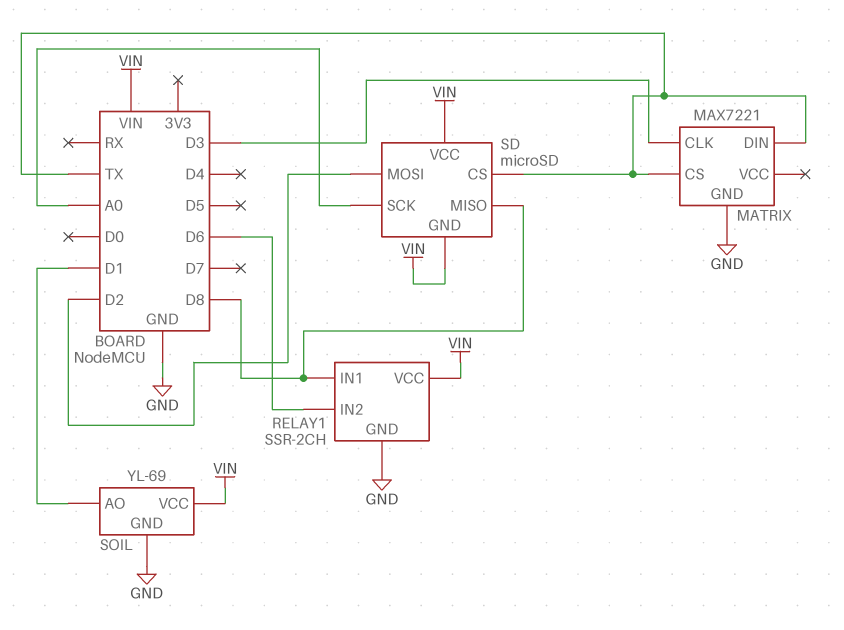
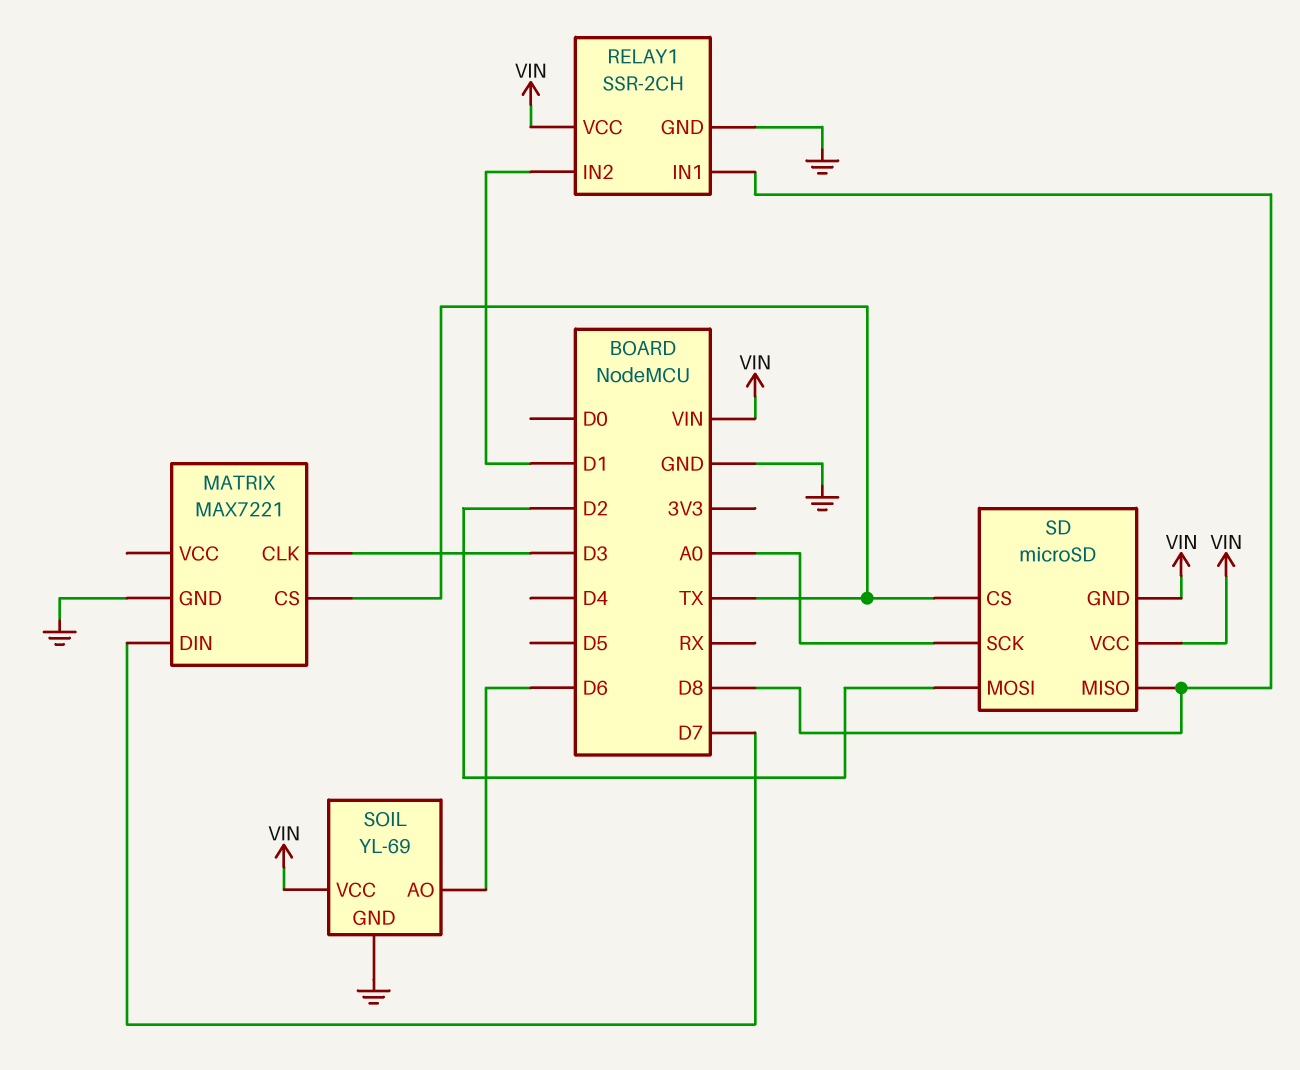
MATRIX pin DIN: TX -> D7
RELAY1 pin IN2: D6 -> D1
SOIL pin AO: D1 -> D6

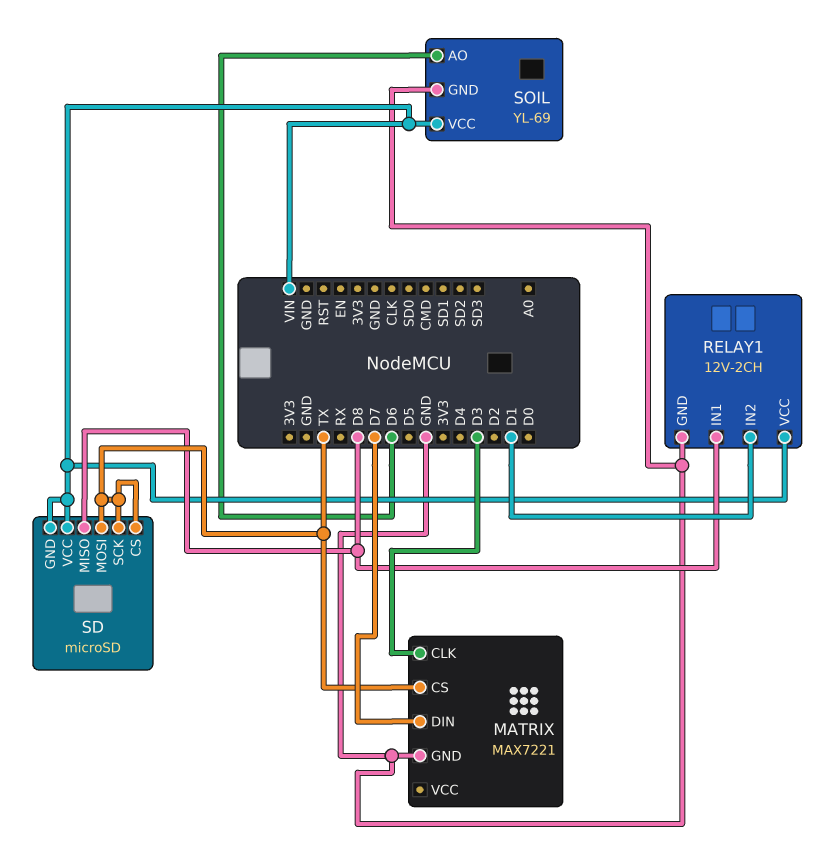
RELAY1: SSR-2CH -> 12V-2CH
SD pin MOSI: D2 -> TX
SD pin SCK: A0 -> TX

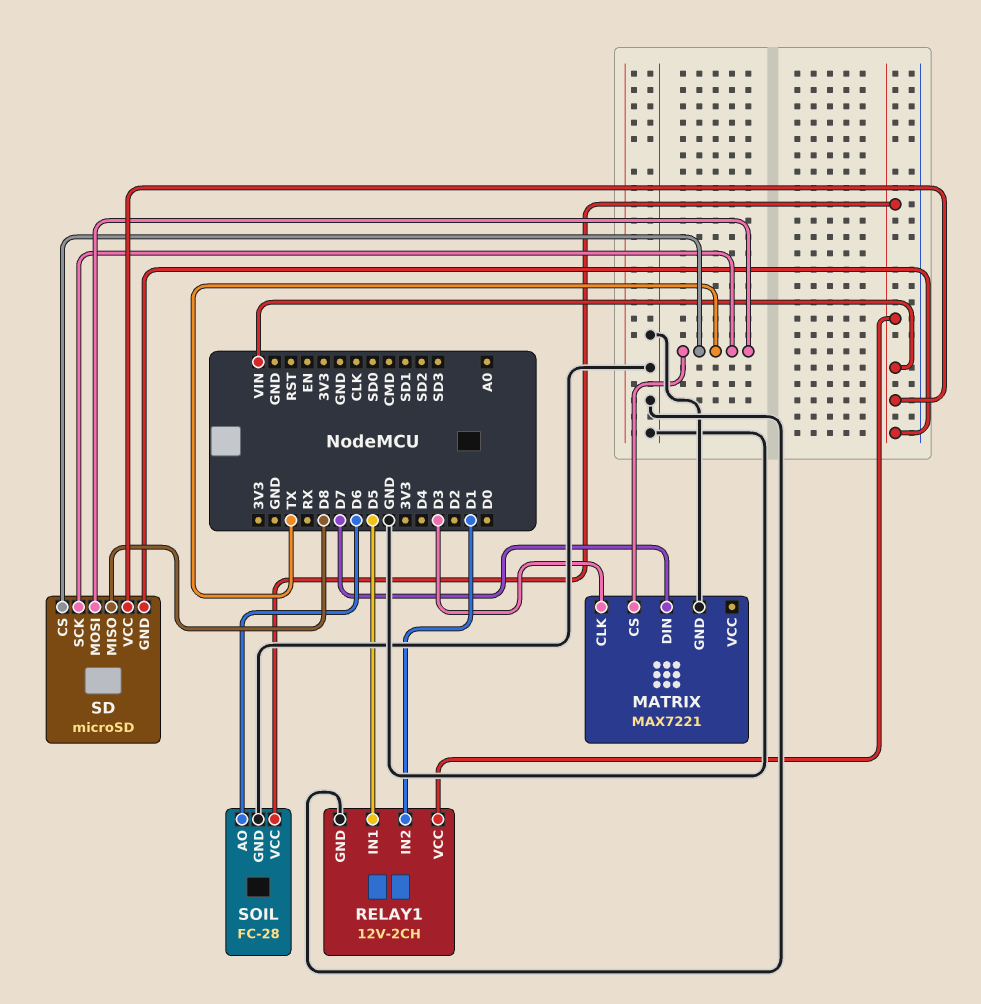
RELAY1 pin IN1: D8 -> D5
SOIL: YL-69 -> FC-28

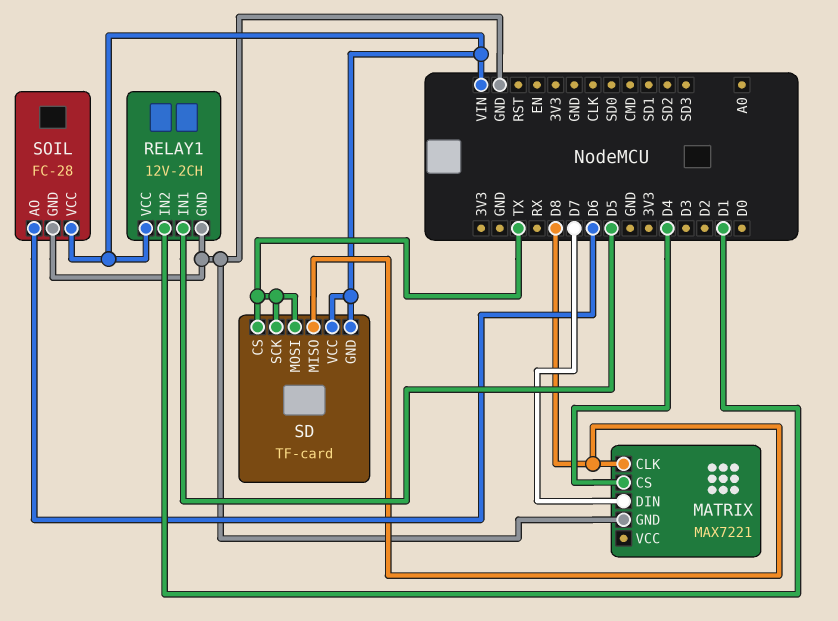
MATRIX pin CLK: D3 -> D8
MATRIX pin CS: TX -> D4
SD: microSD -> TF-card

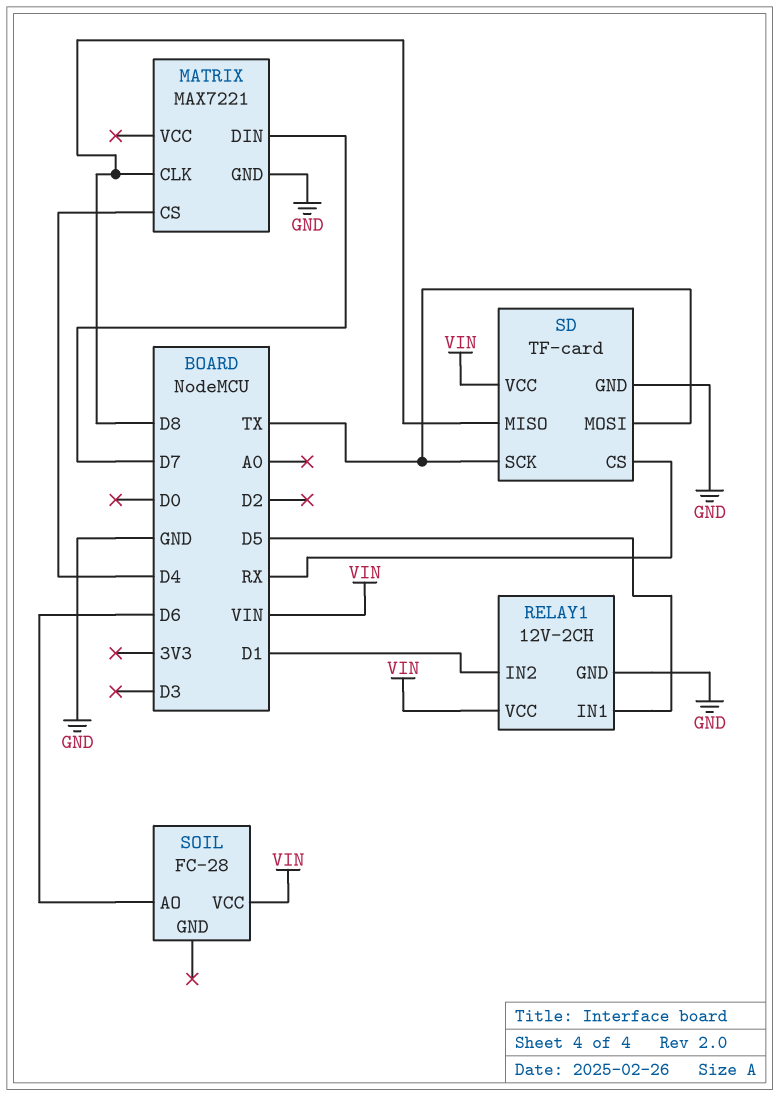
SD pin CS: TX -> RX
SD pin GND: VIN -> GND
SOIL pin GND: GND -> none

